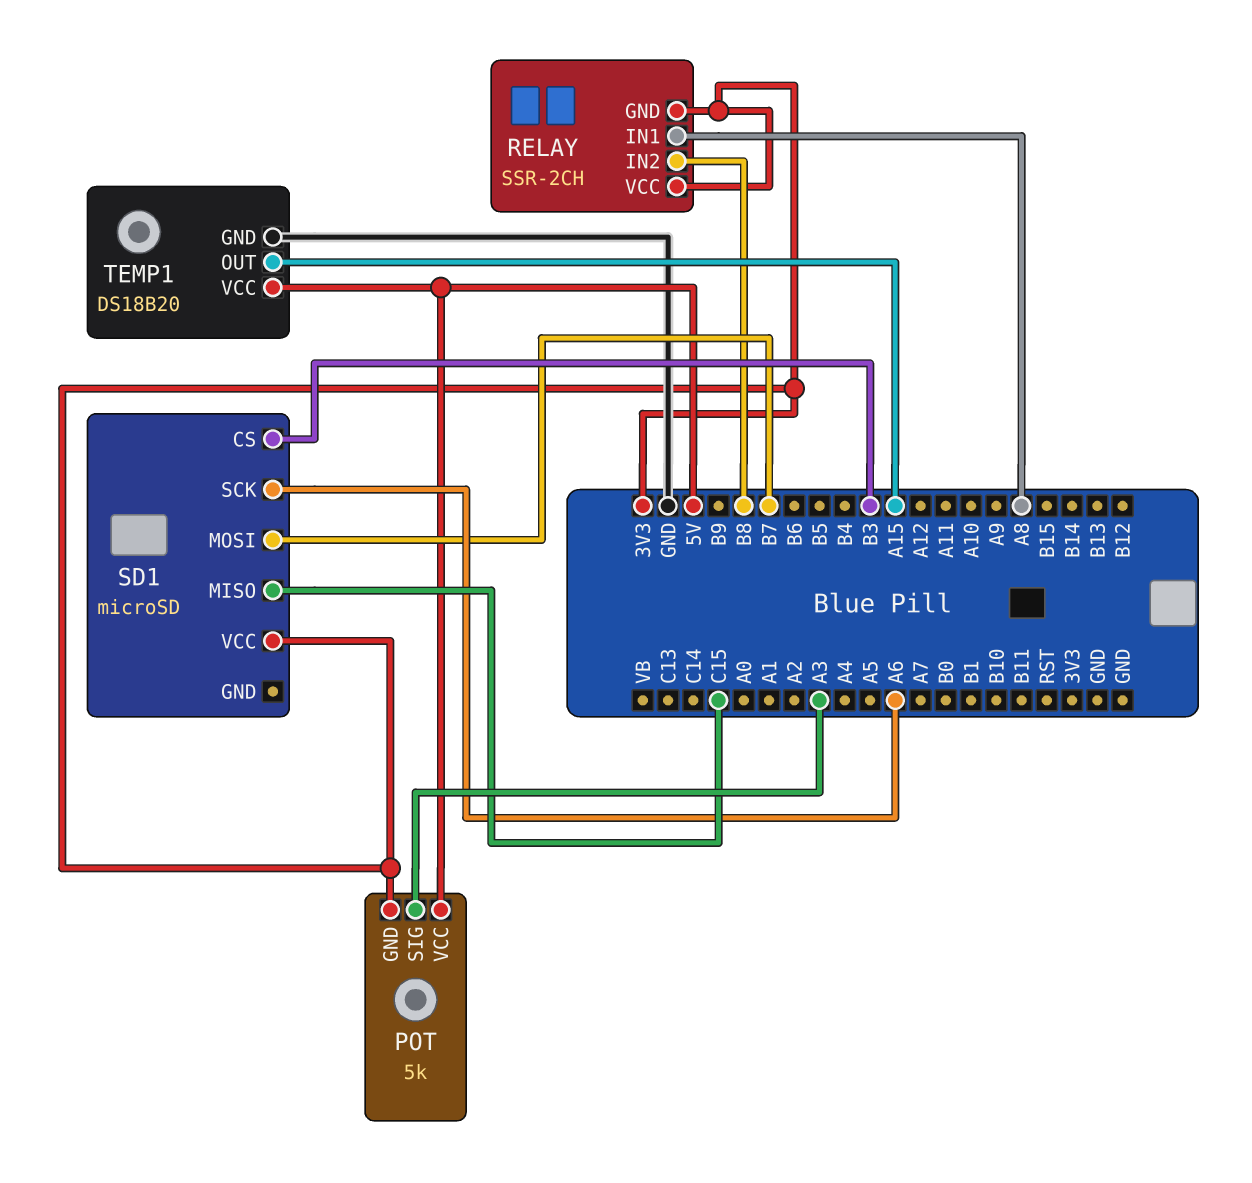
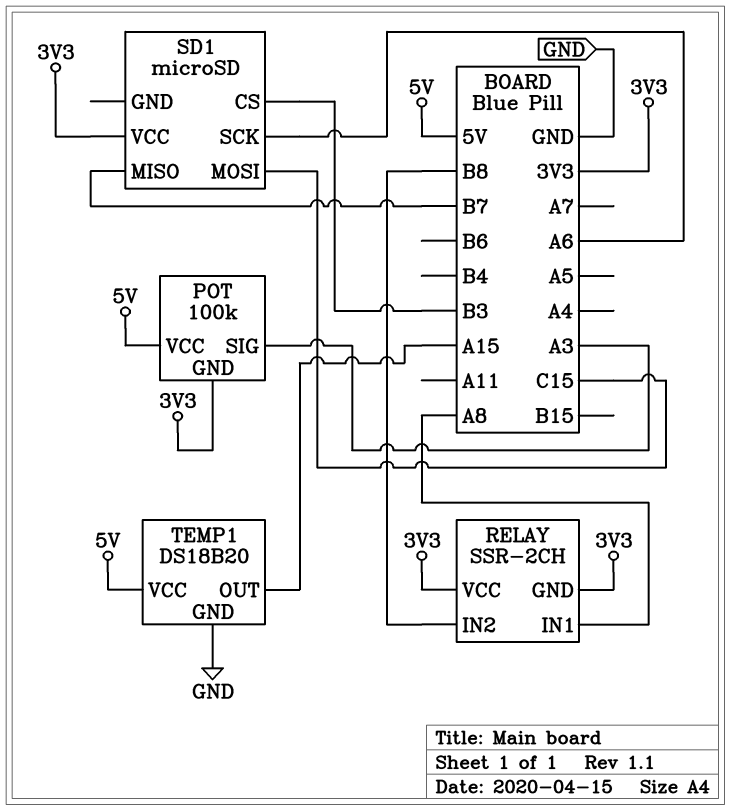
POT: 5k -> 100k
SD1 pin MISO: C15 -> B7
SD1 pin MOSI: B7 -> C15

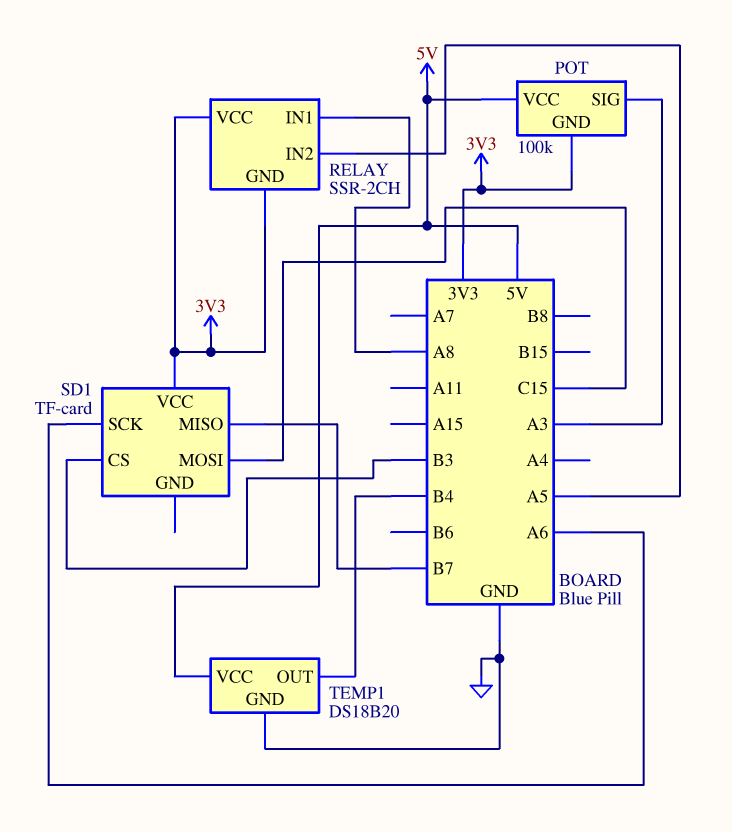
RELAY pin IN2: B8 -> A5
SD1: microSD -> TF-card
TEMP1 pin OUT: A15 -> B4

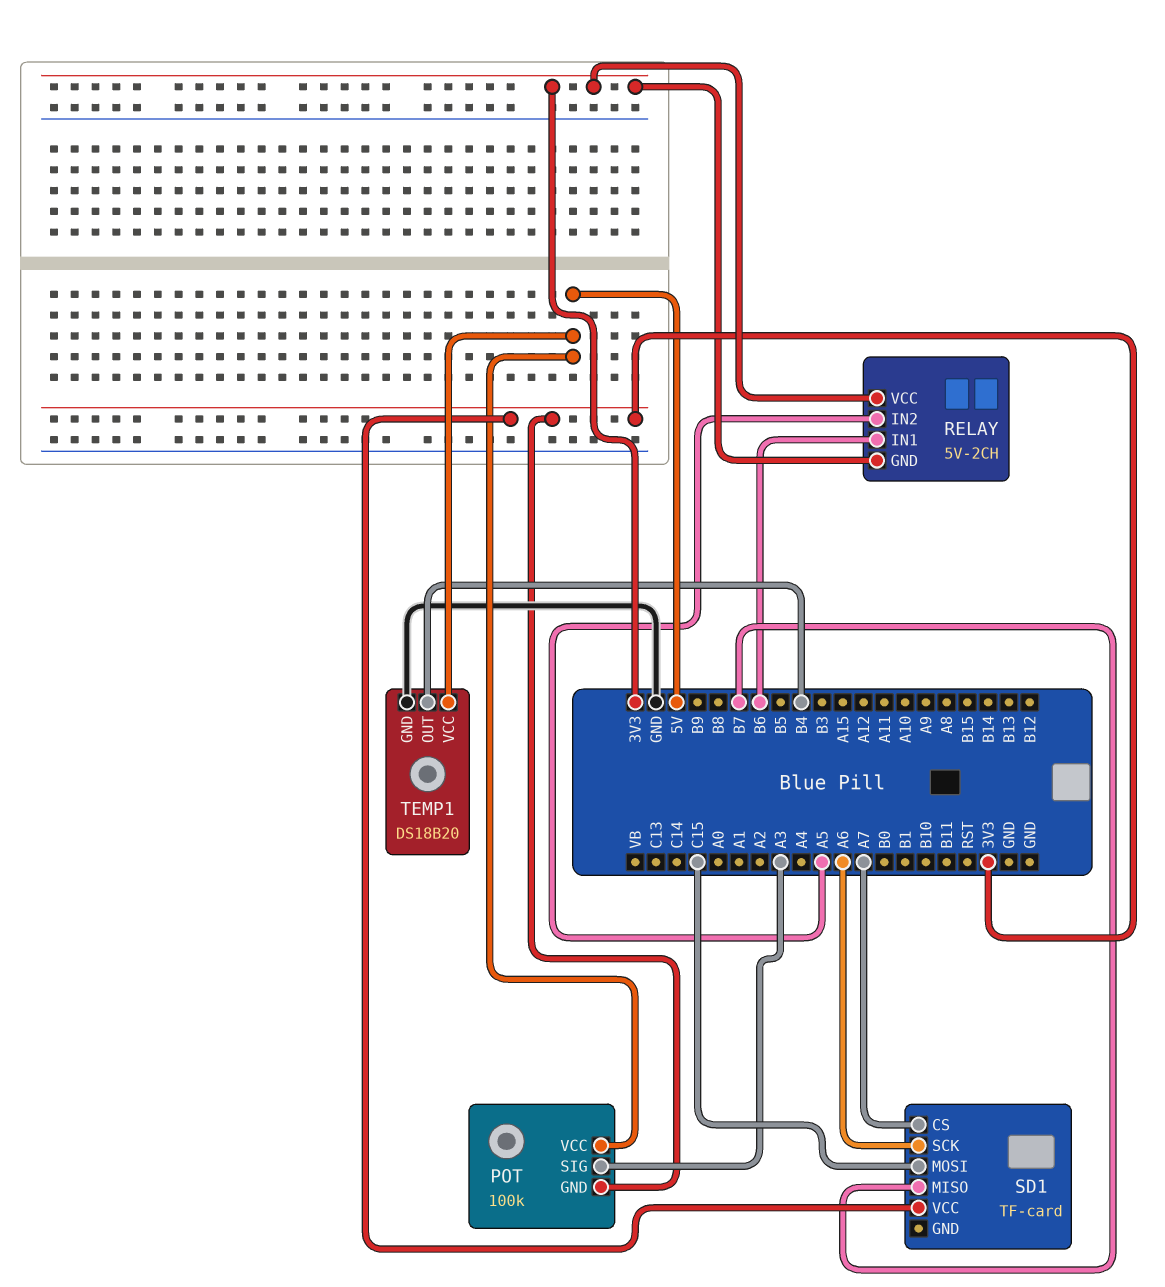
RELAY: SSR-2CH -> 5V-2CH
RELAY pin IN1: A8 -> B6
SD1 pin CS: B3 -> A7

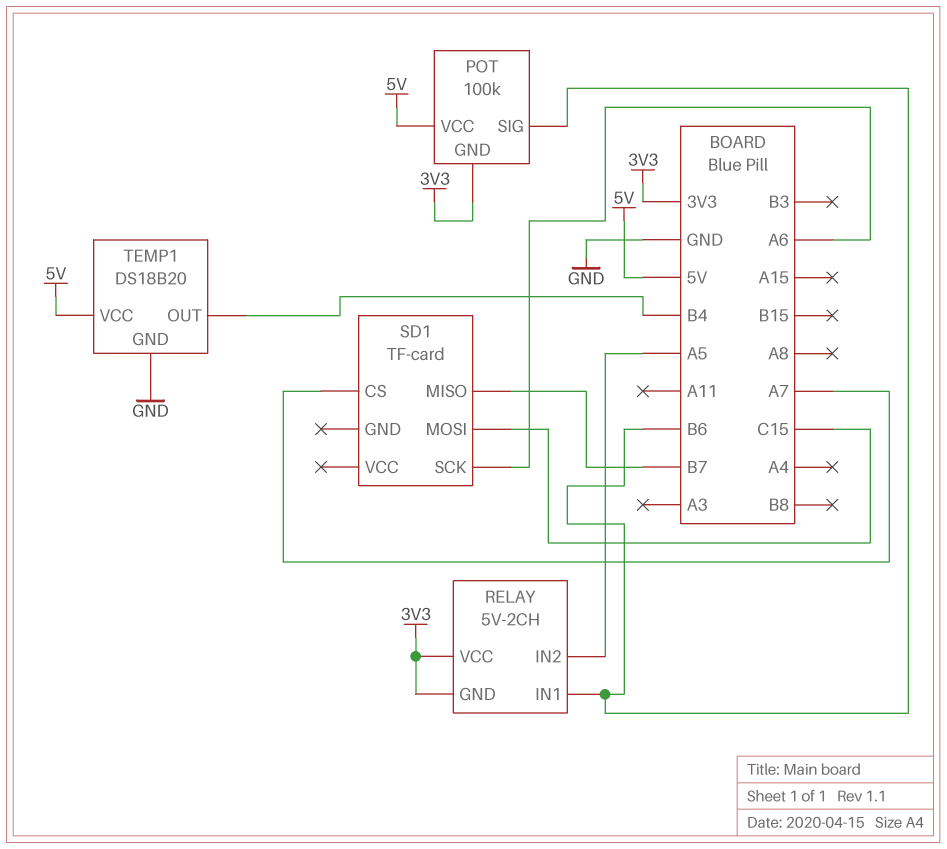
POT pin SIG: A3 -> B6
SD1 pin VCC: 3V3 -> none

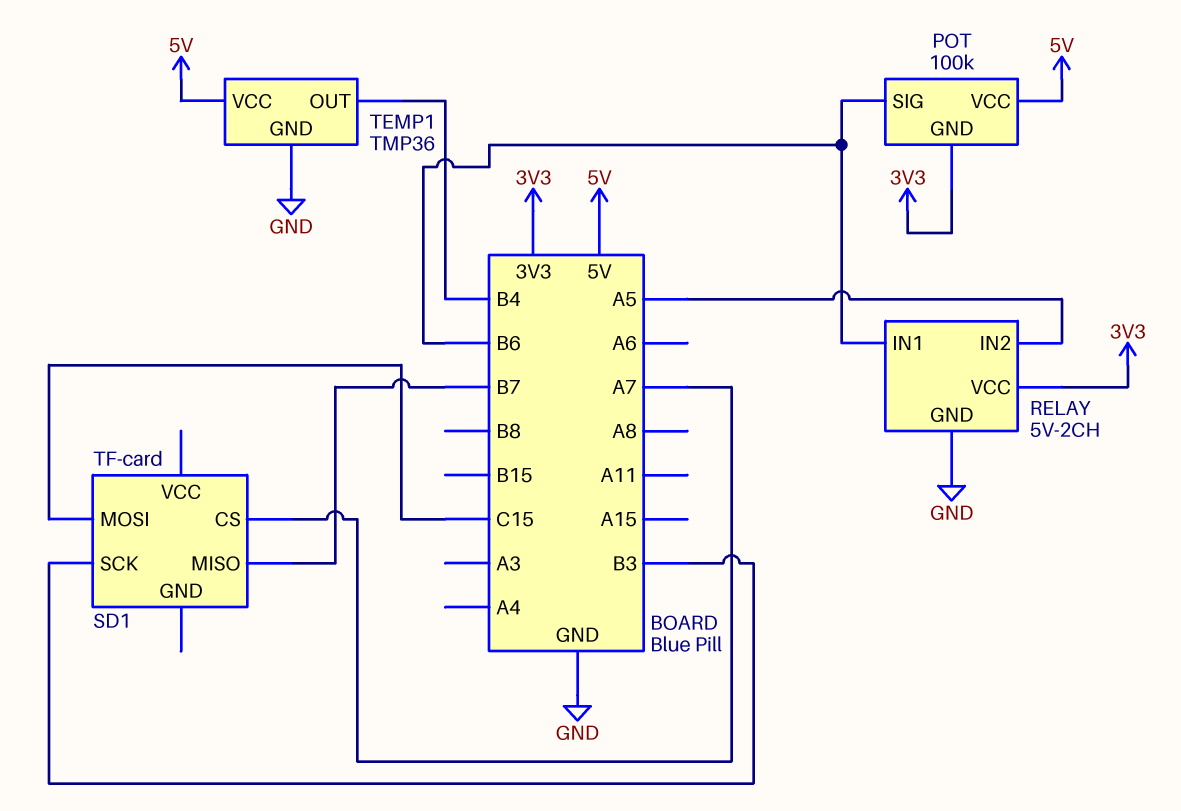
RELAY pin GND: 3V3 -> GND
SD1 pin SCK: A6 -> B3
TEMP1: DS18B20 -> TMP36

